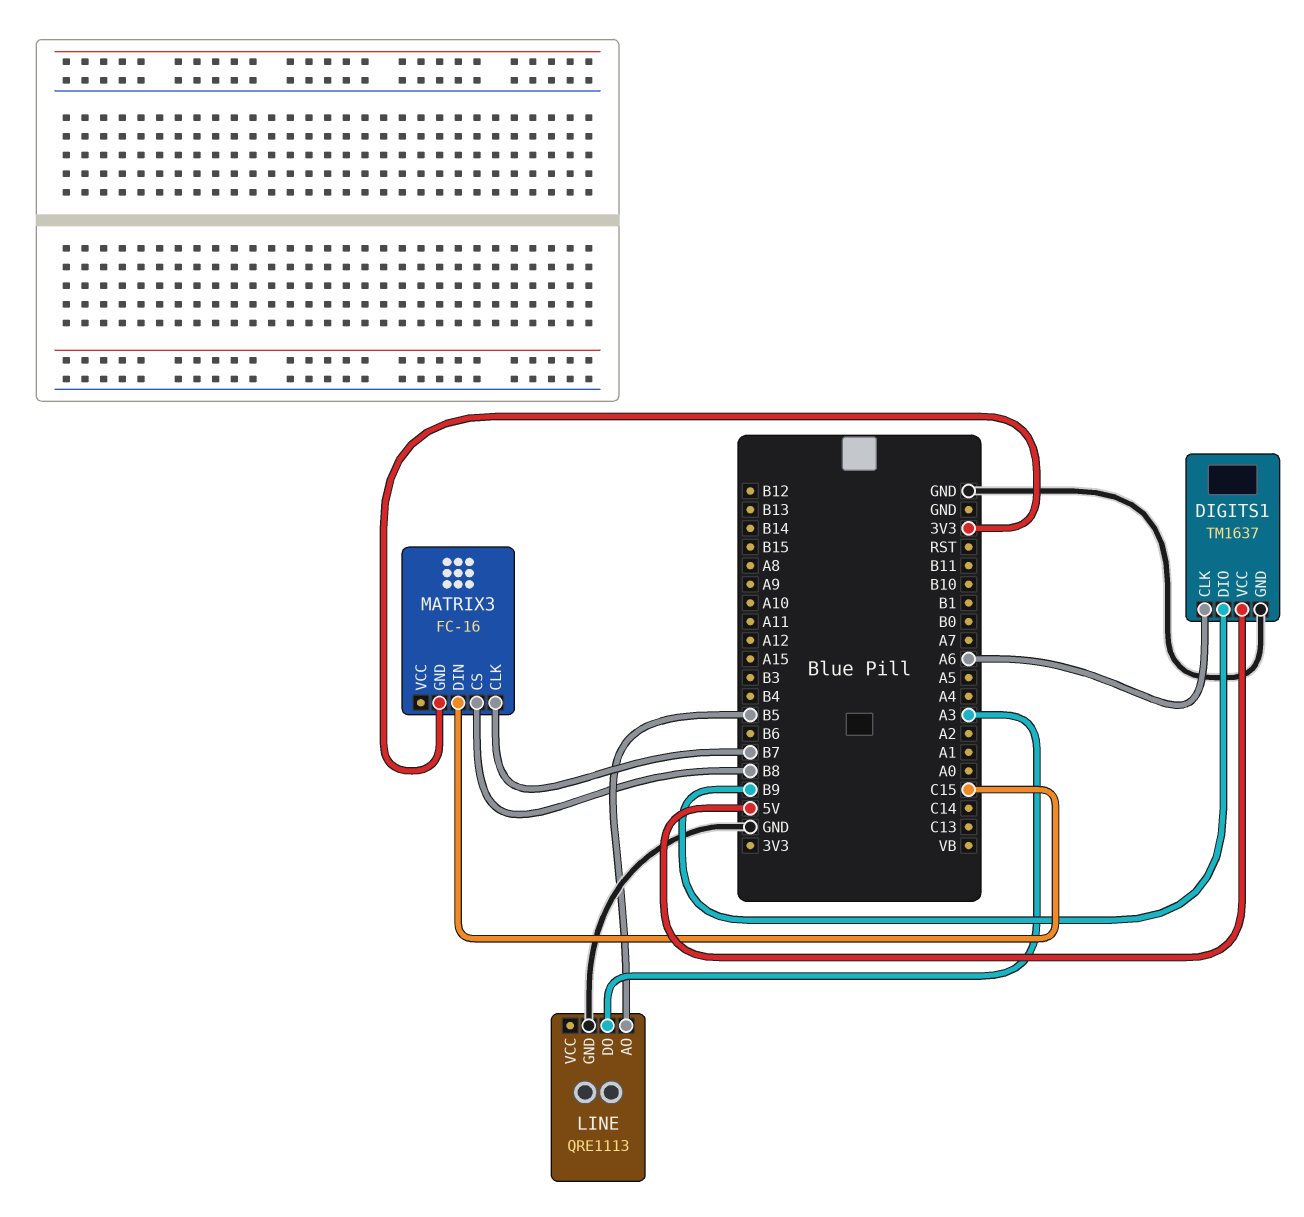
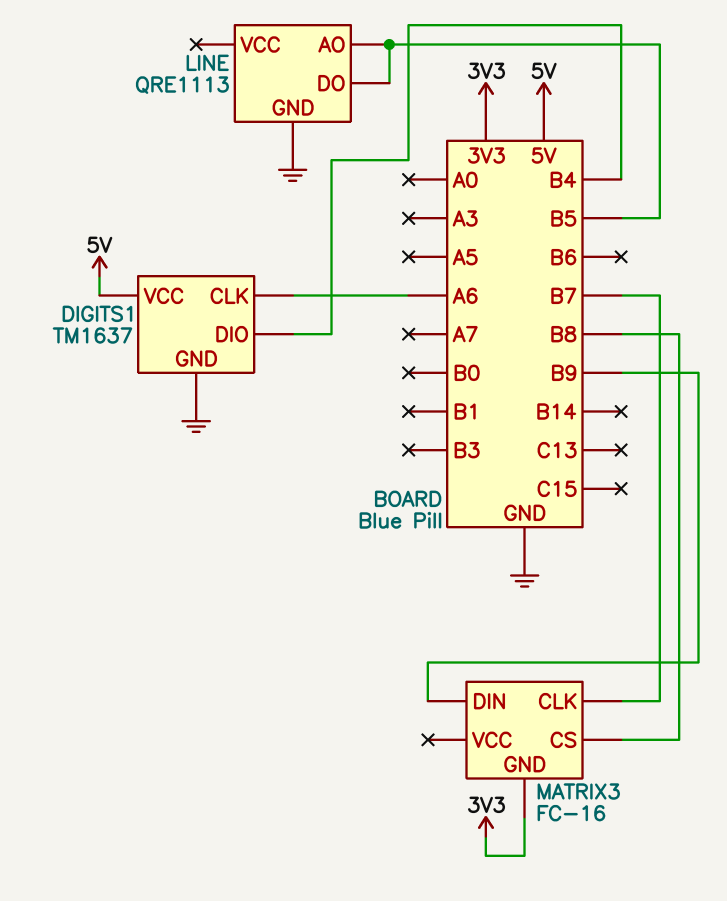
DIGITS1 pin DIO: B9 -> B4
LINE pin DO: A3 -> B5
MATRIX3 pin DIN: C15 -> B9

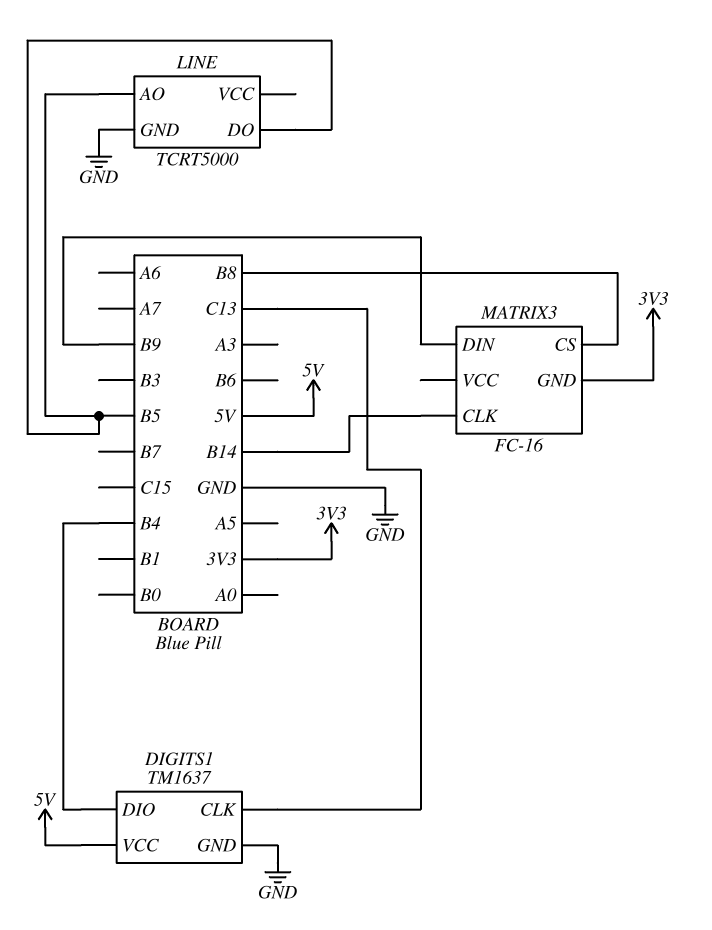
DIGITS1 pin CLK: A6 -> C13
LINE: QRE1113 -> TCRT5000
MATRIX3 pin CLK: B7 -> B14

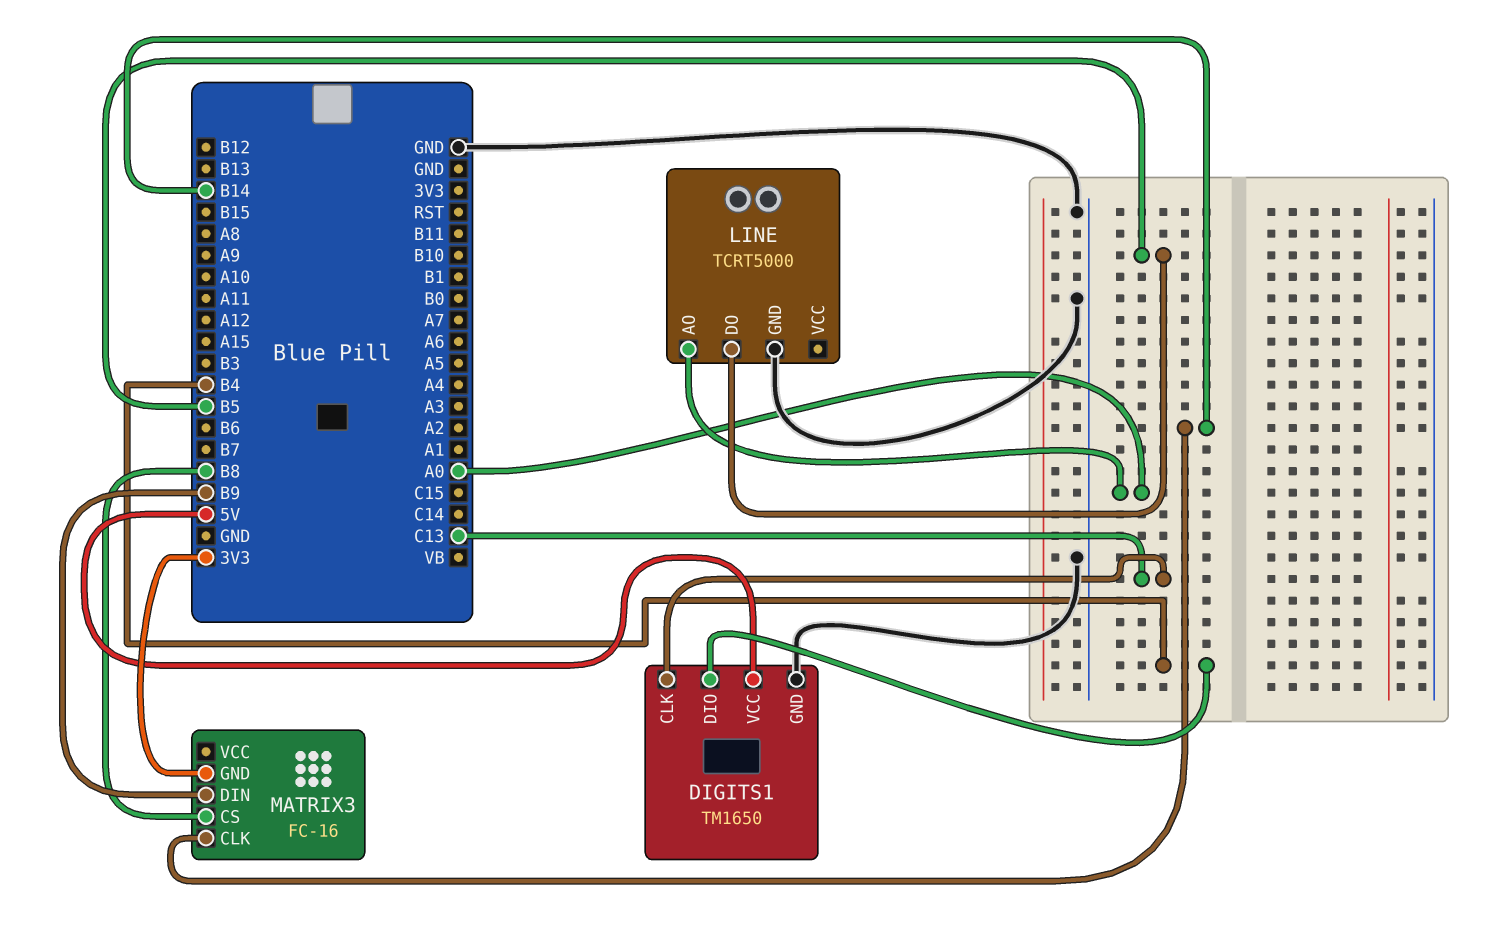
DIGITS1: TM1637 -> TM1650
LINE pin AO: B5 -> A0

